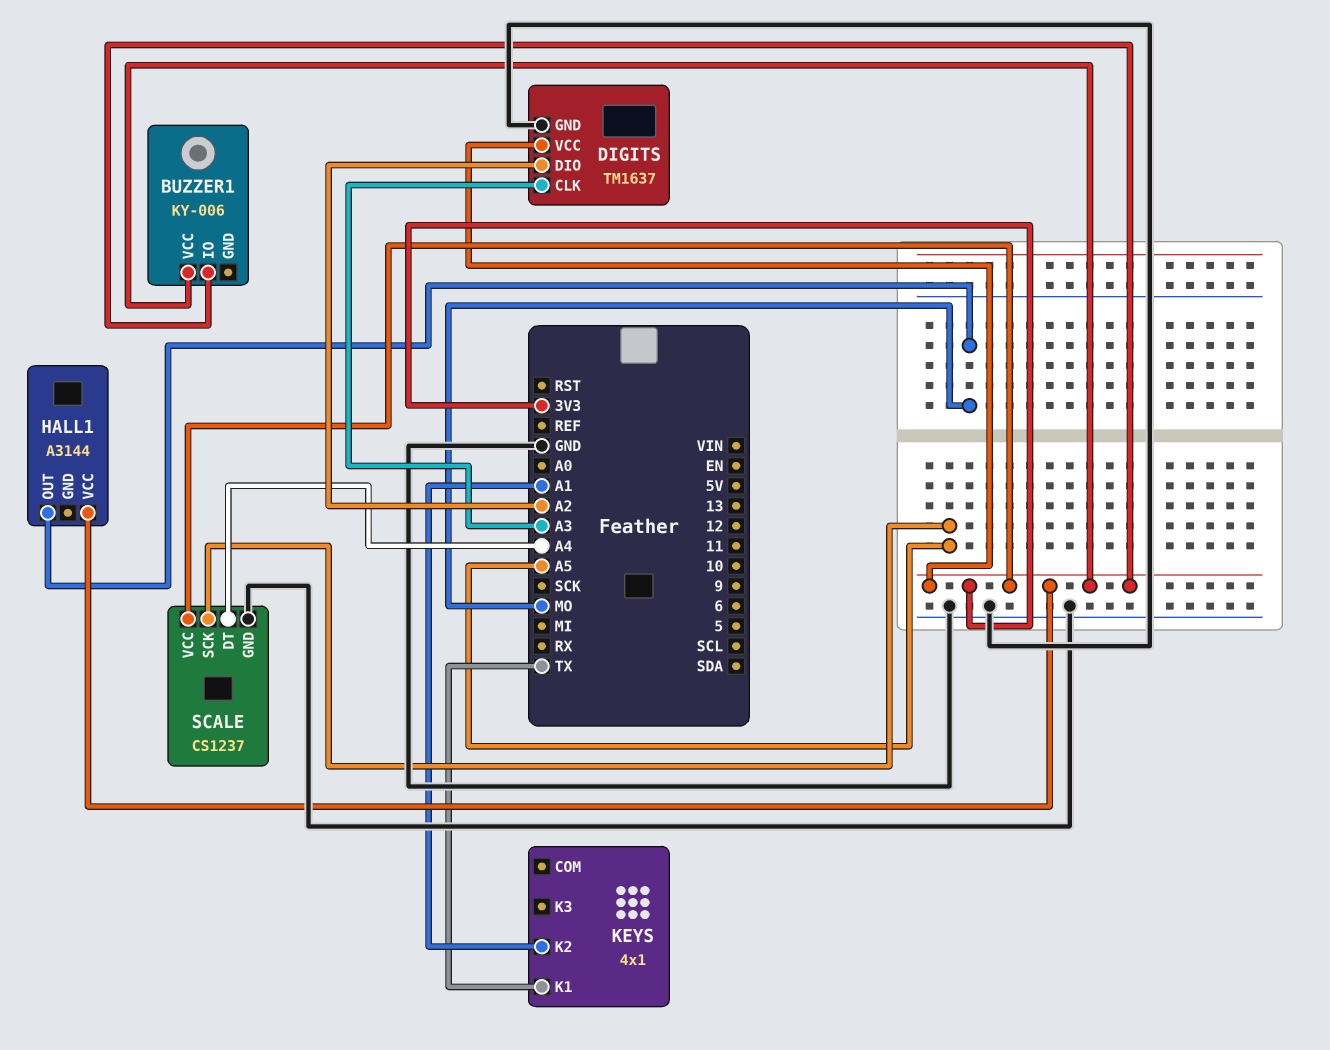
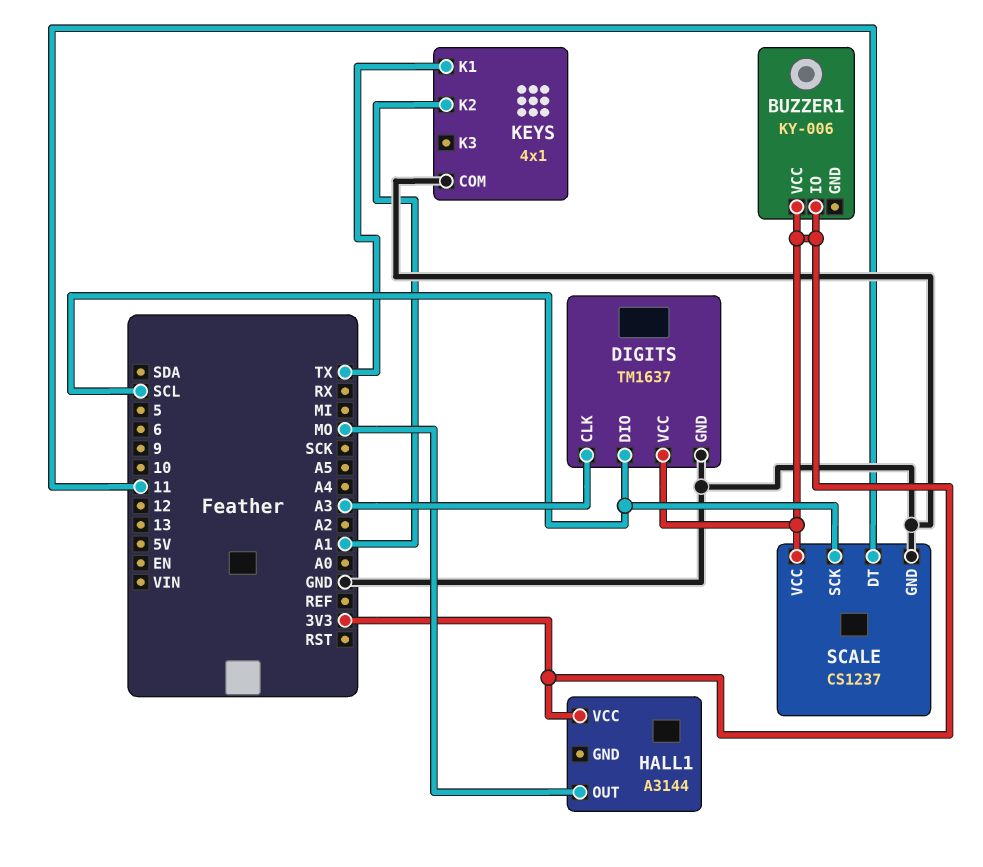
DIGITS pin DIO: A2 -> SCL
KEYS pin COM: none -> GND
SCALE pin DT: A4 -> 11
SCALE pin SCK: A5 -> SCL

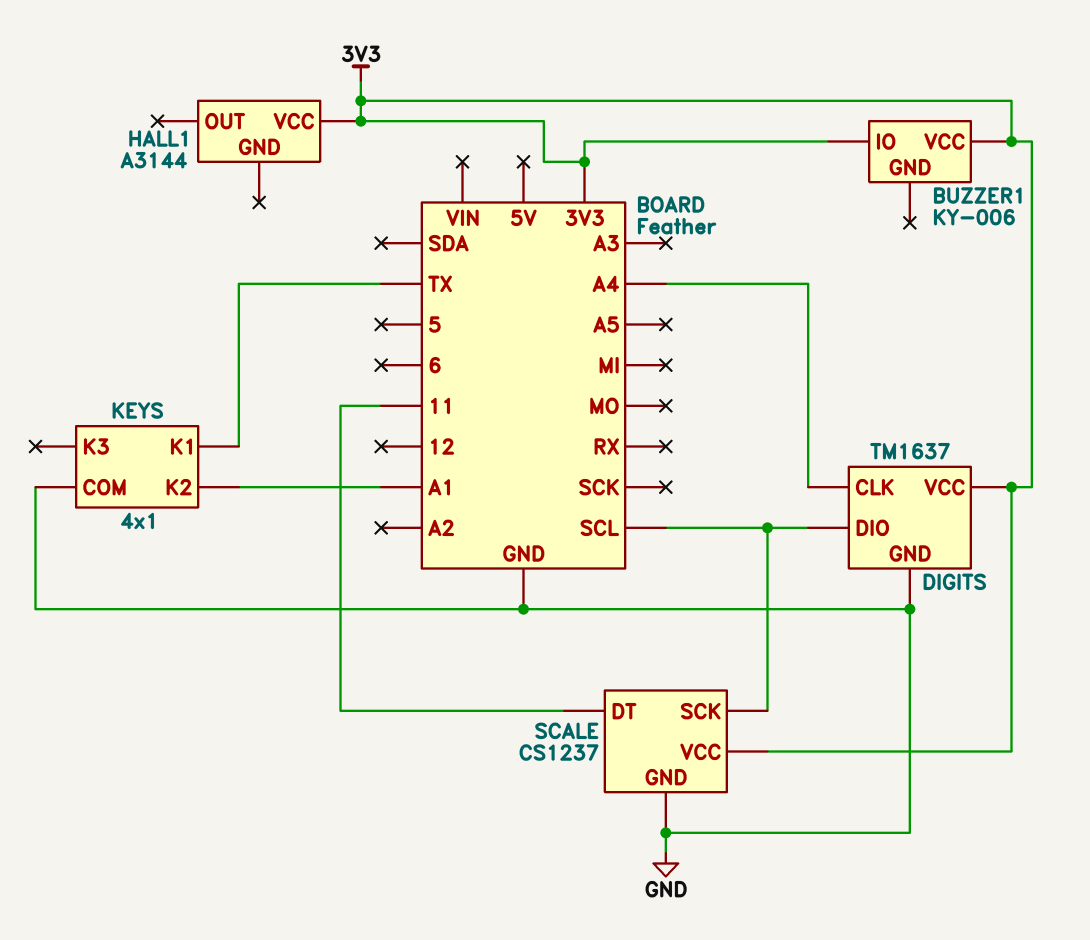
DIGITS pin CLK: A3 -> A4
HALL1 pin OUT: MO -> none

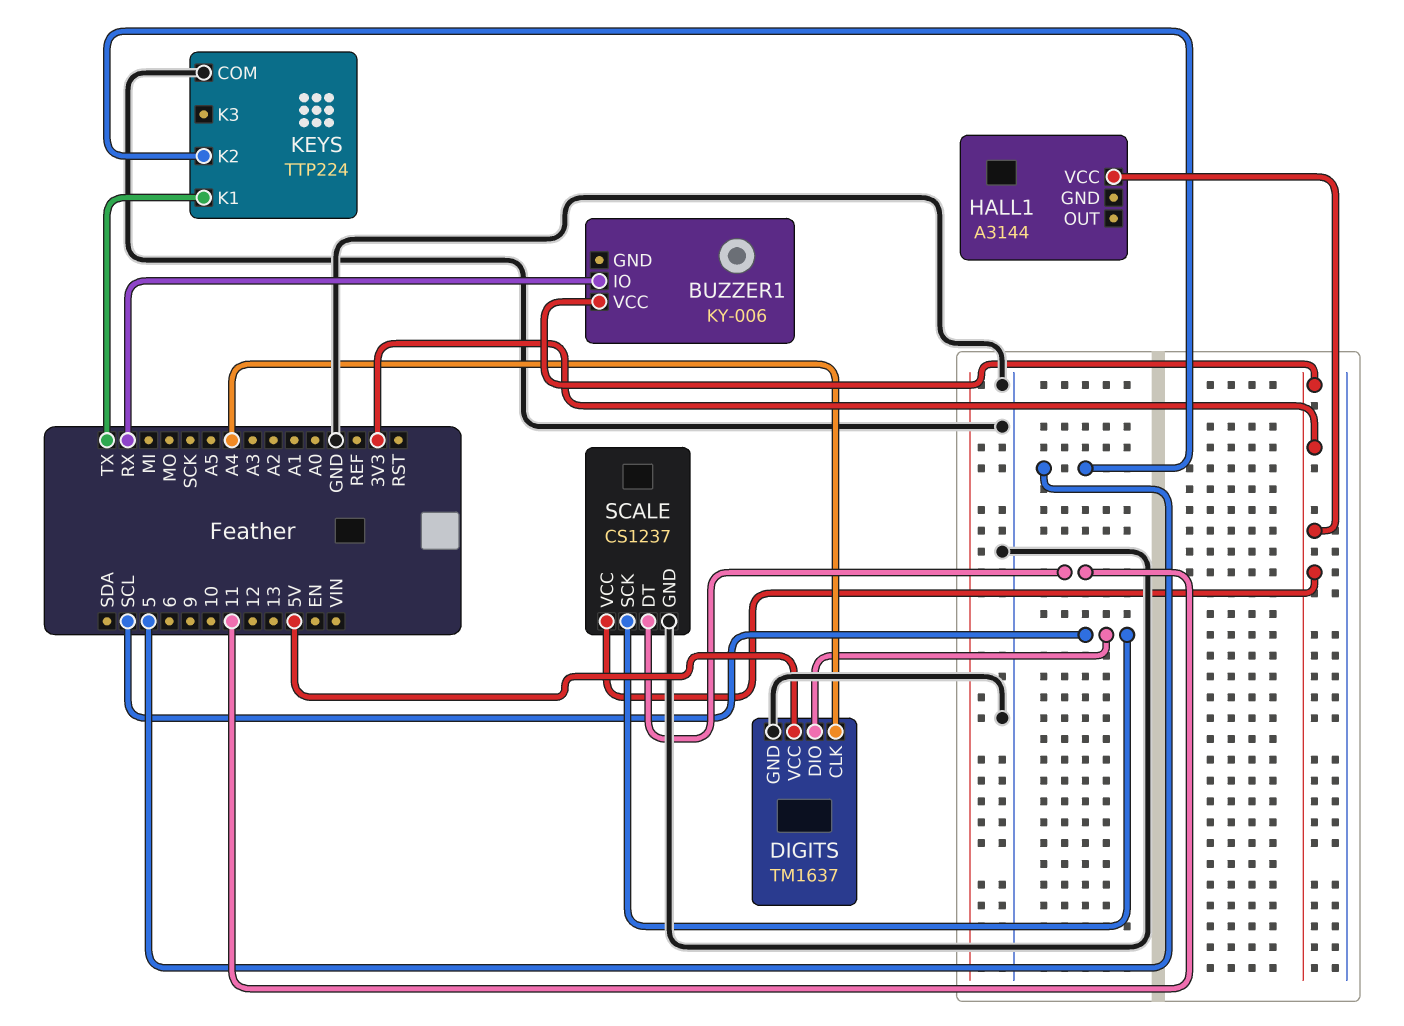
BUZZER1 pin IO: 3V3 -> RX
DIGITS pin VCC: 3V3 -> 5V
KEYS: 4x1 -> TTP224
KEYS pin K2: A1 -> 5

